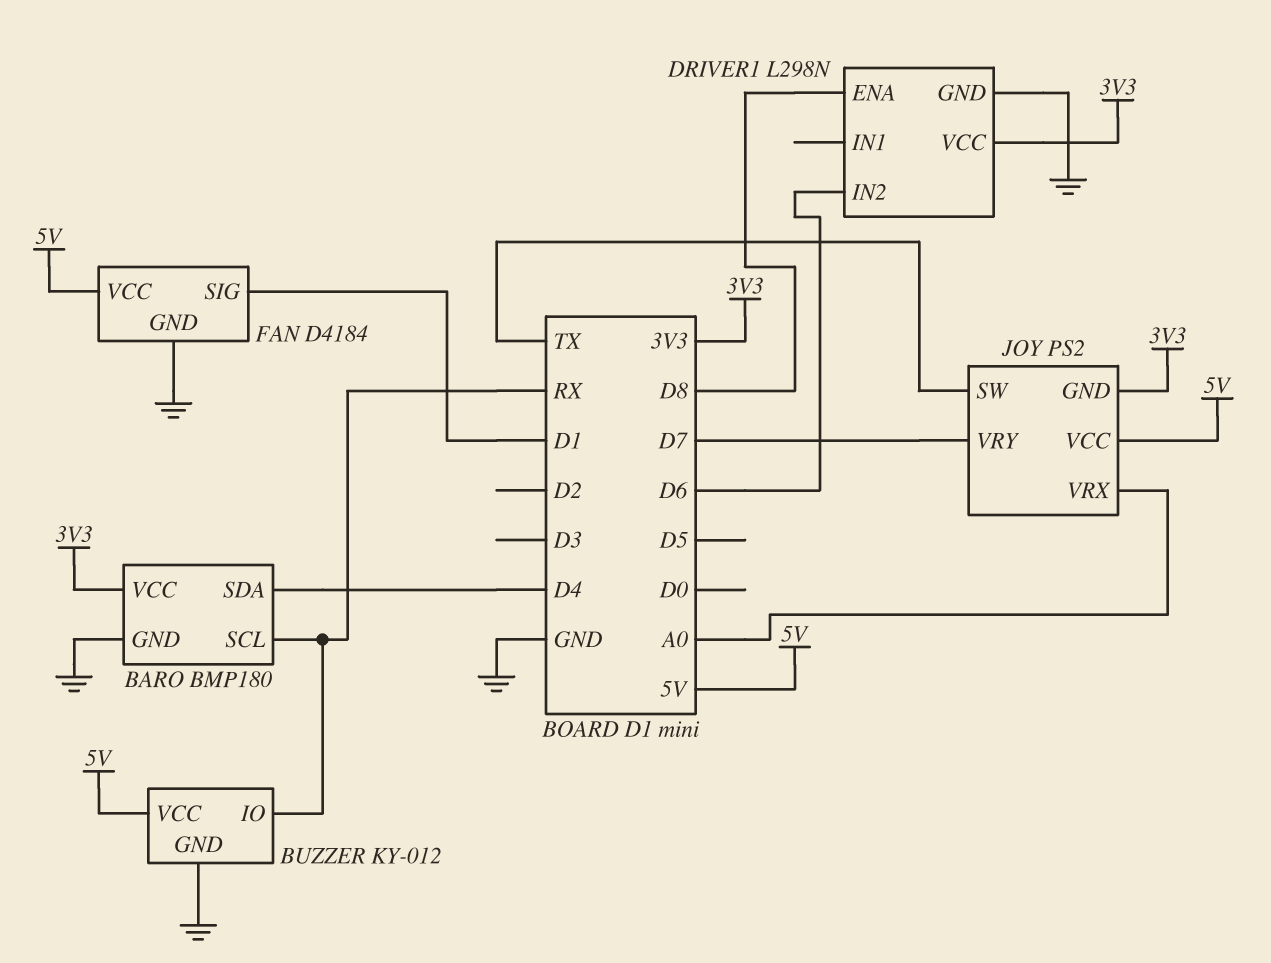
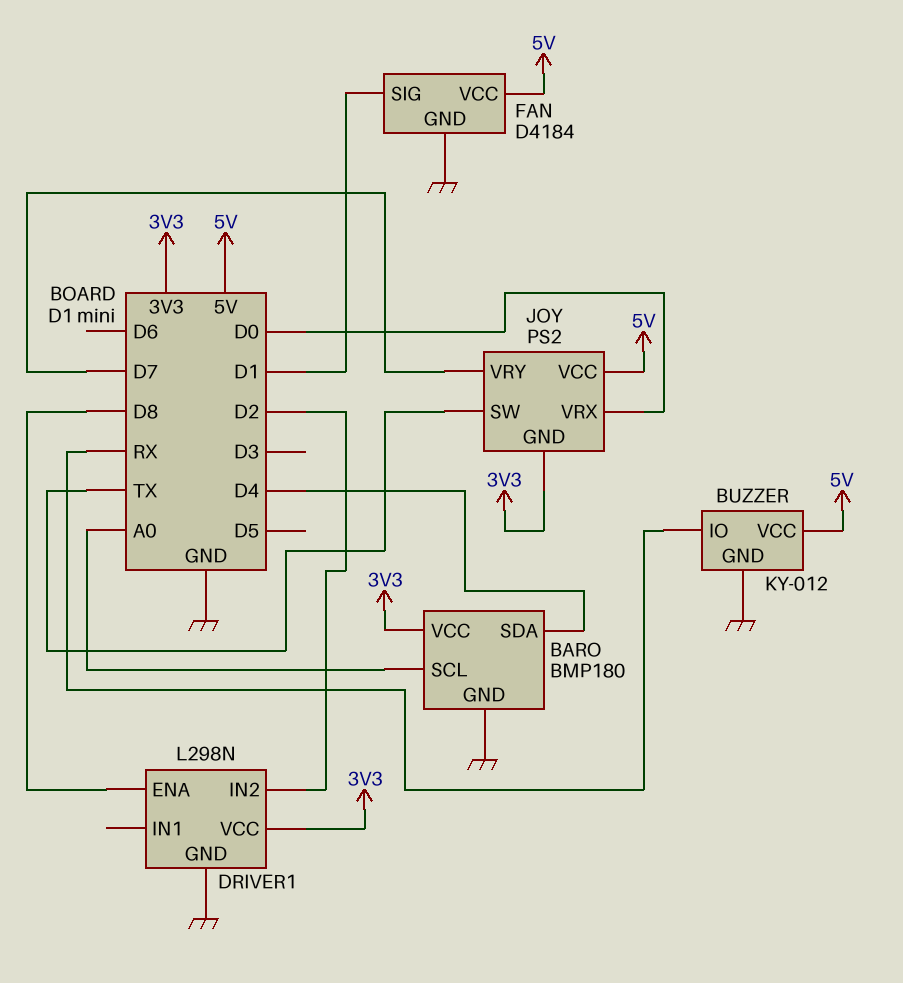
BARO pin SCL: RX -> A0
DRIVER1 pin IN2: D6 -> D2
JOY pin VRX: A0 -> D0

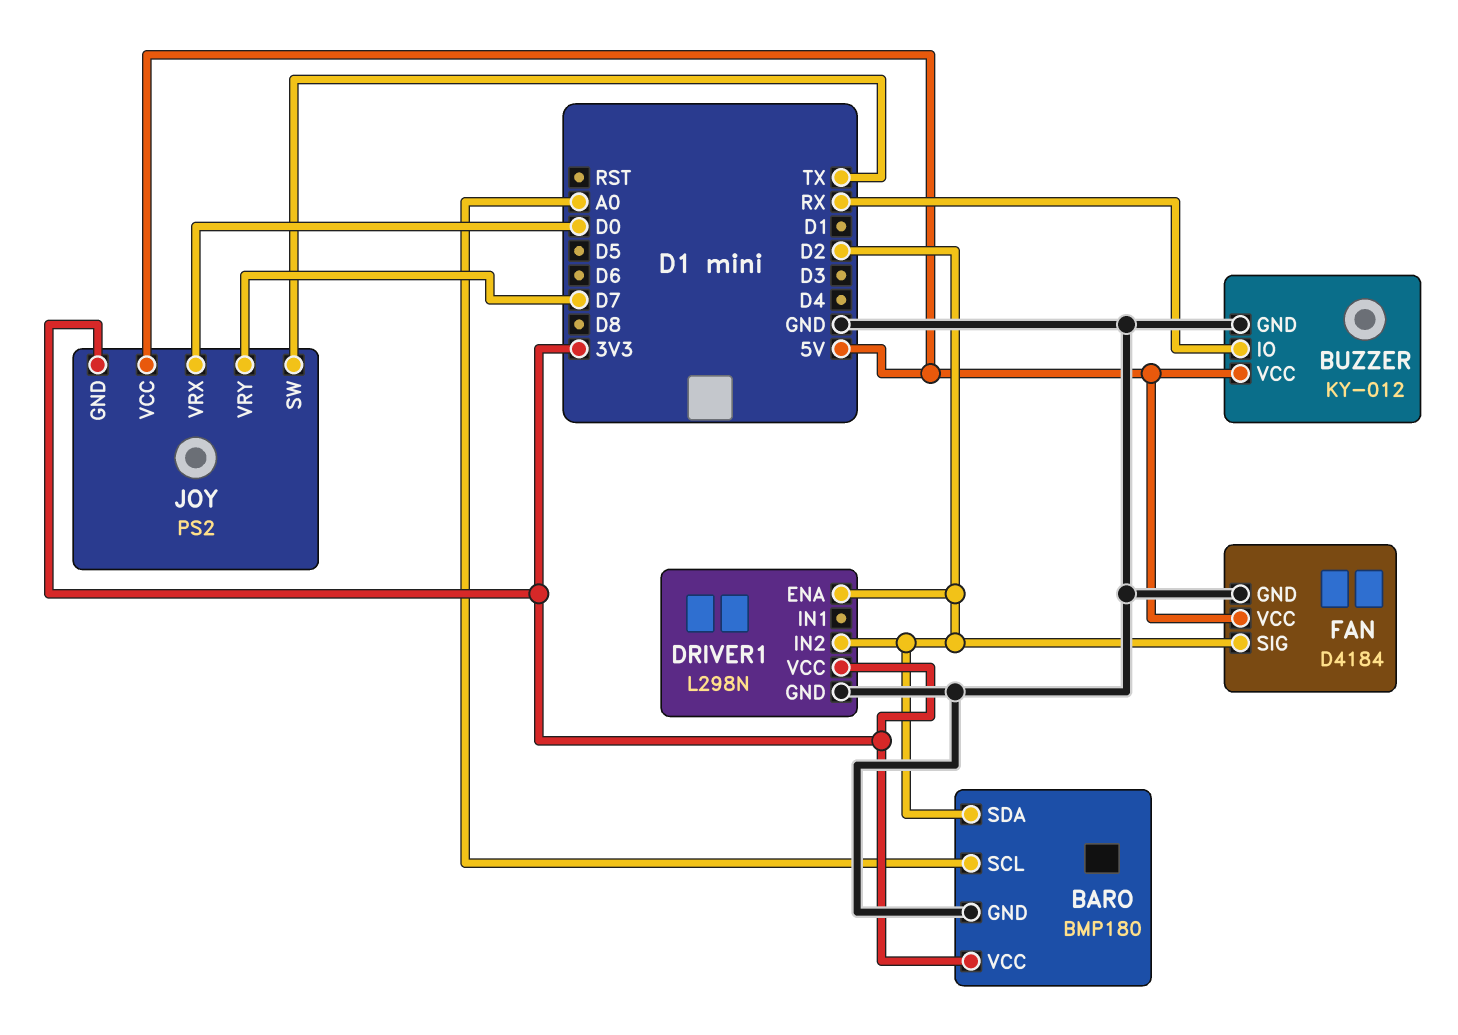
BARO pin SDA: D4 -> D2
DRIVER1 pin ENA: D8 -> D2
FAN pin SIG: D1 -> D2

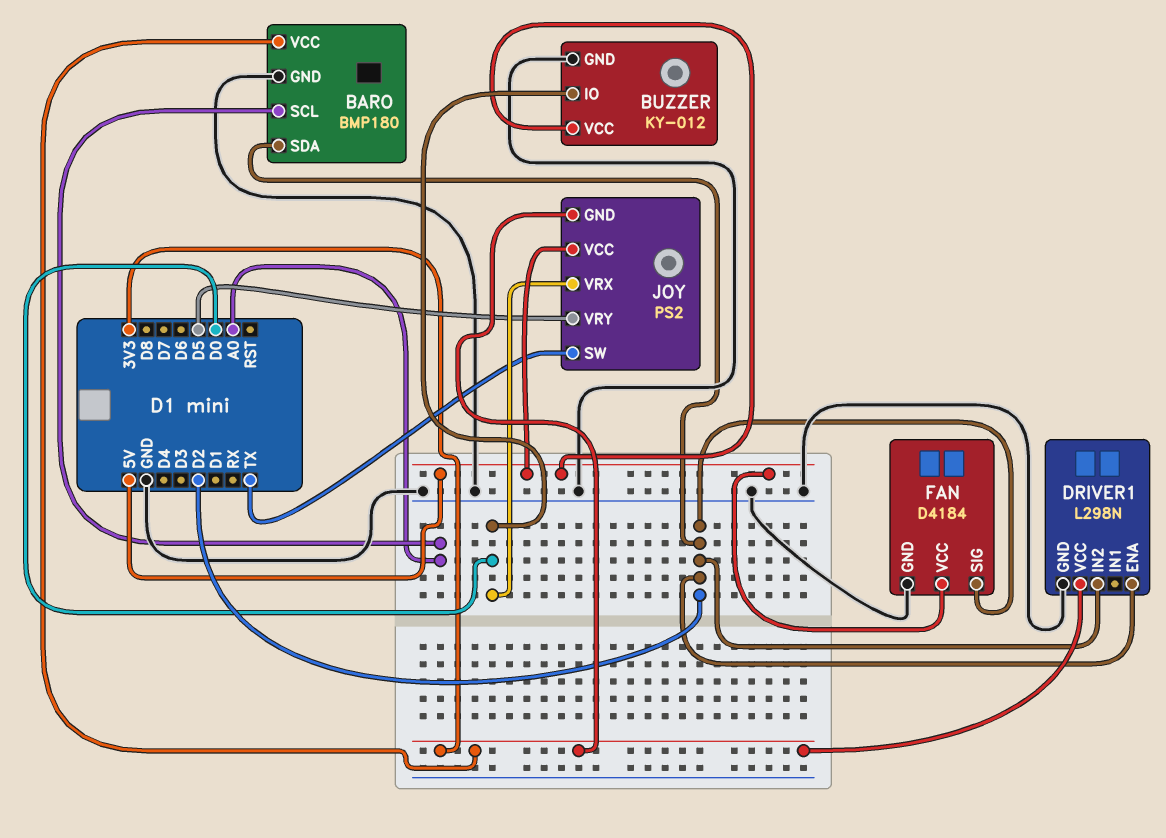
BUZZER pin IO: RX -> D0
JOY pin VRY: D7 -> D5

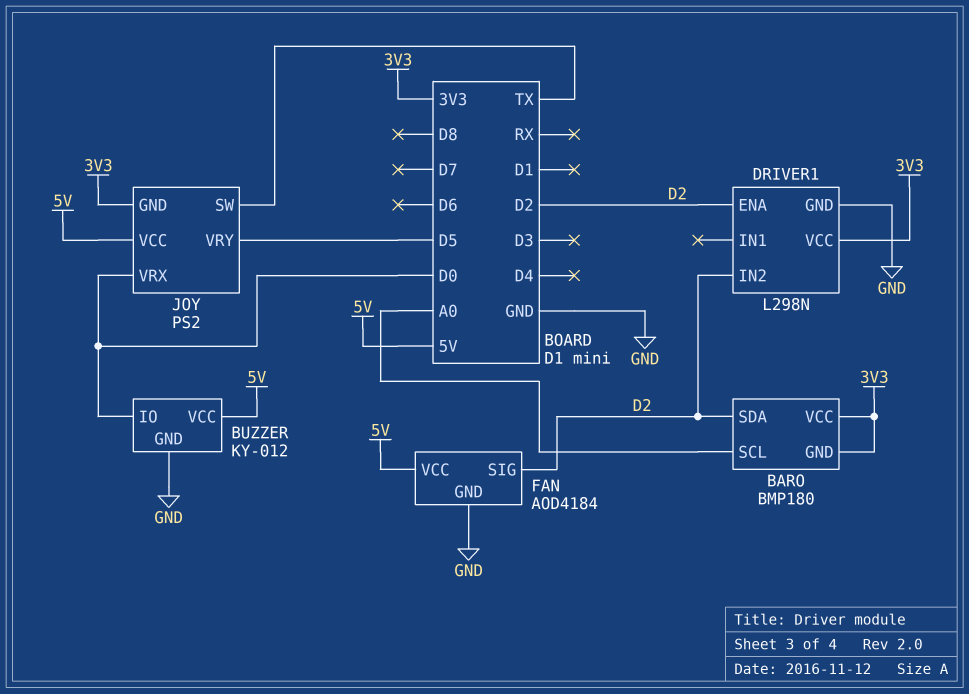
BARO pin GND: GND -> 3V3
FAN: D4184 -> AOD4184

